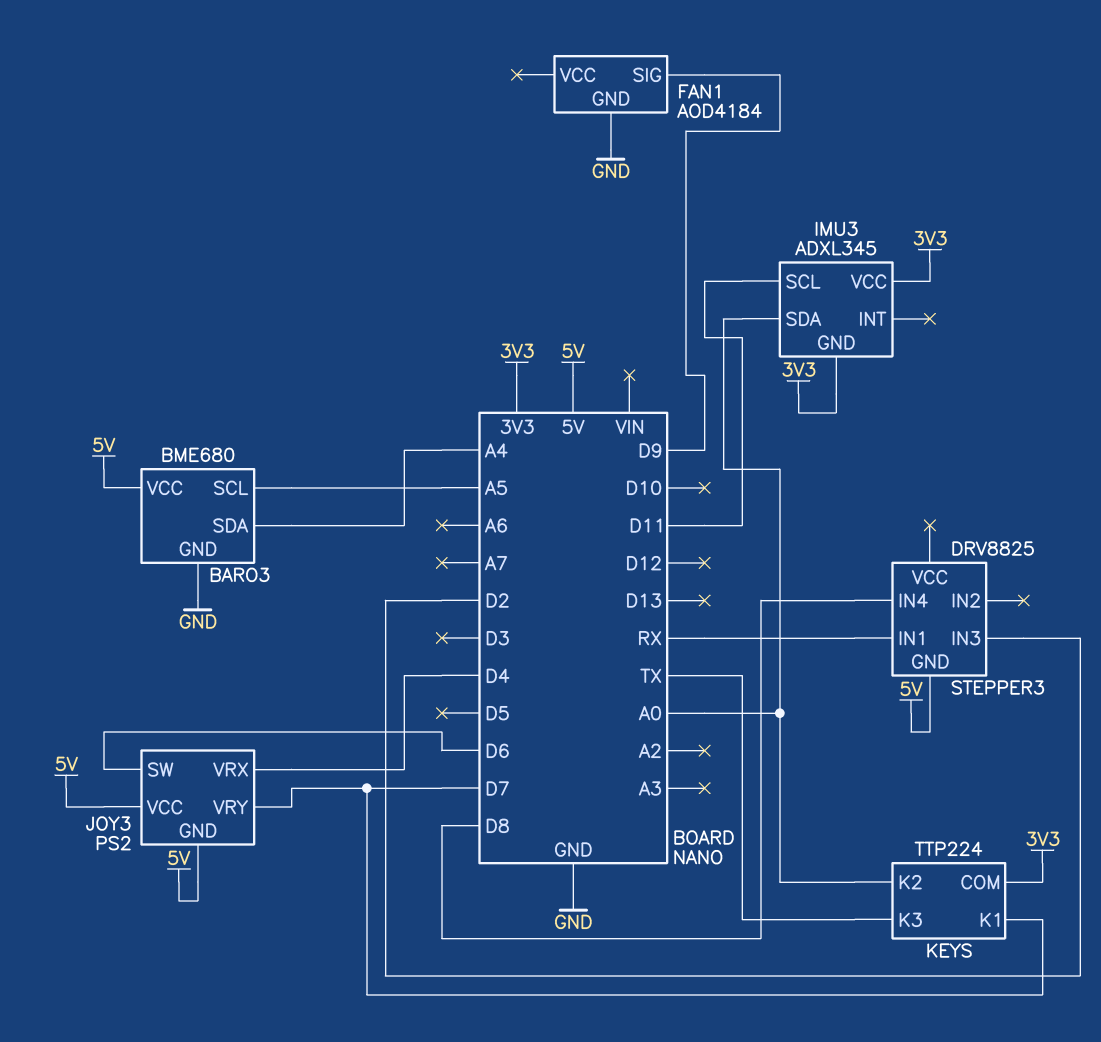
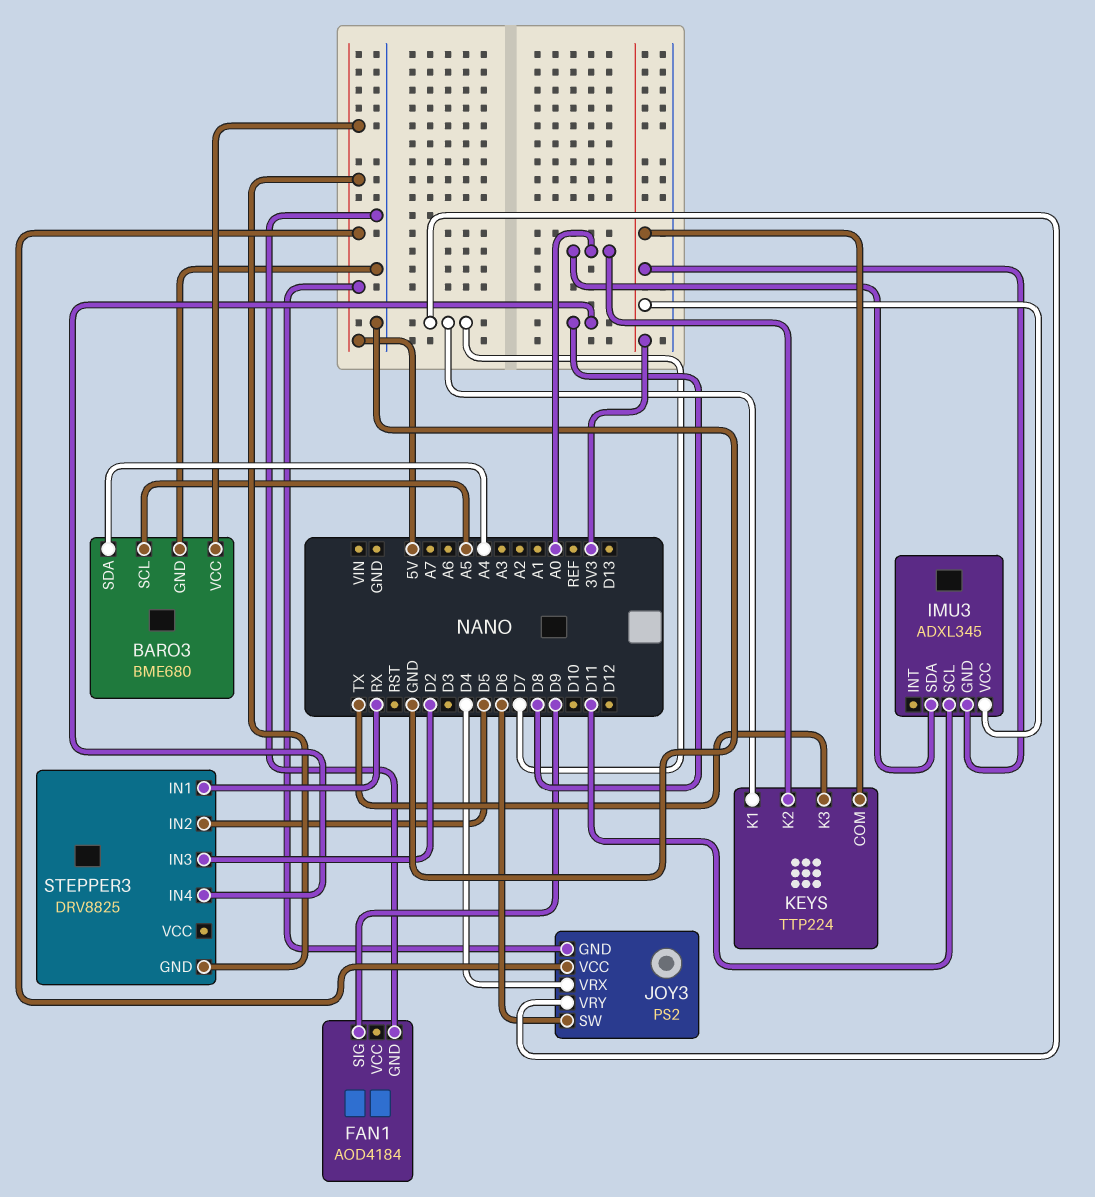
STEPPER3 pin IN2: none -> D5

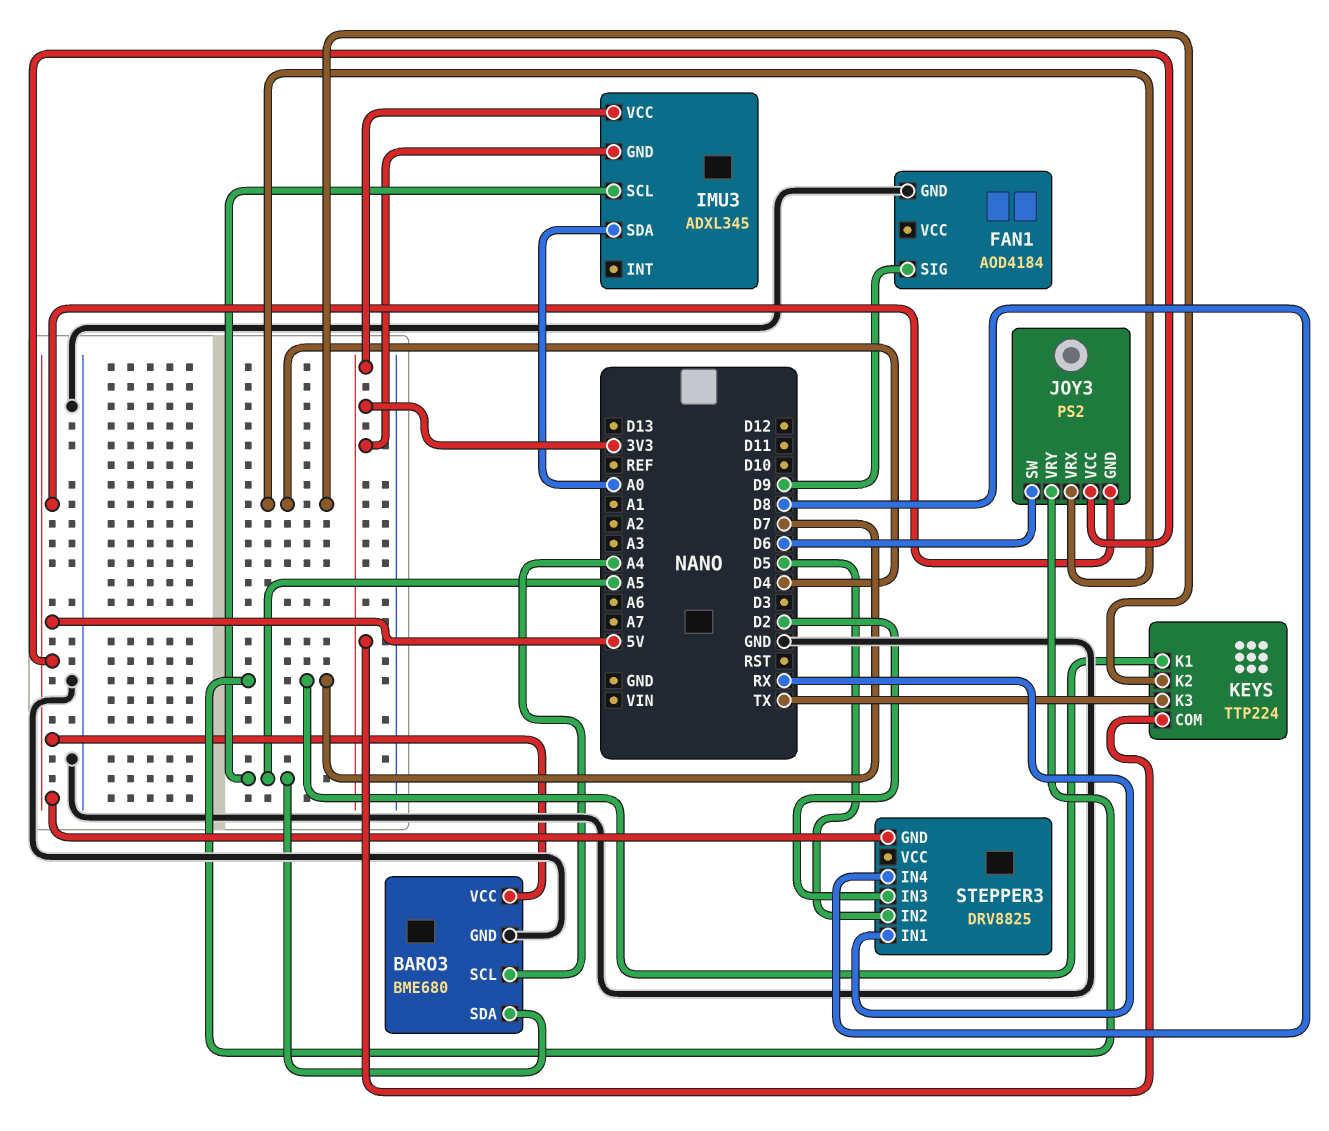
BARO3 pin SCL: A5 -> A4
BARO3 pin SDA: A4 -> A5
IMU3 pin SCL: D11 -> A5
KEYS pin K2: A0 -> D4

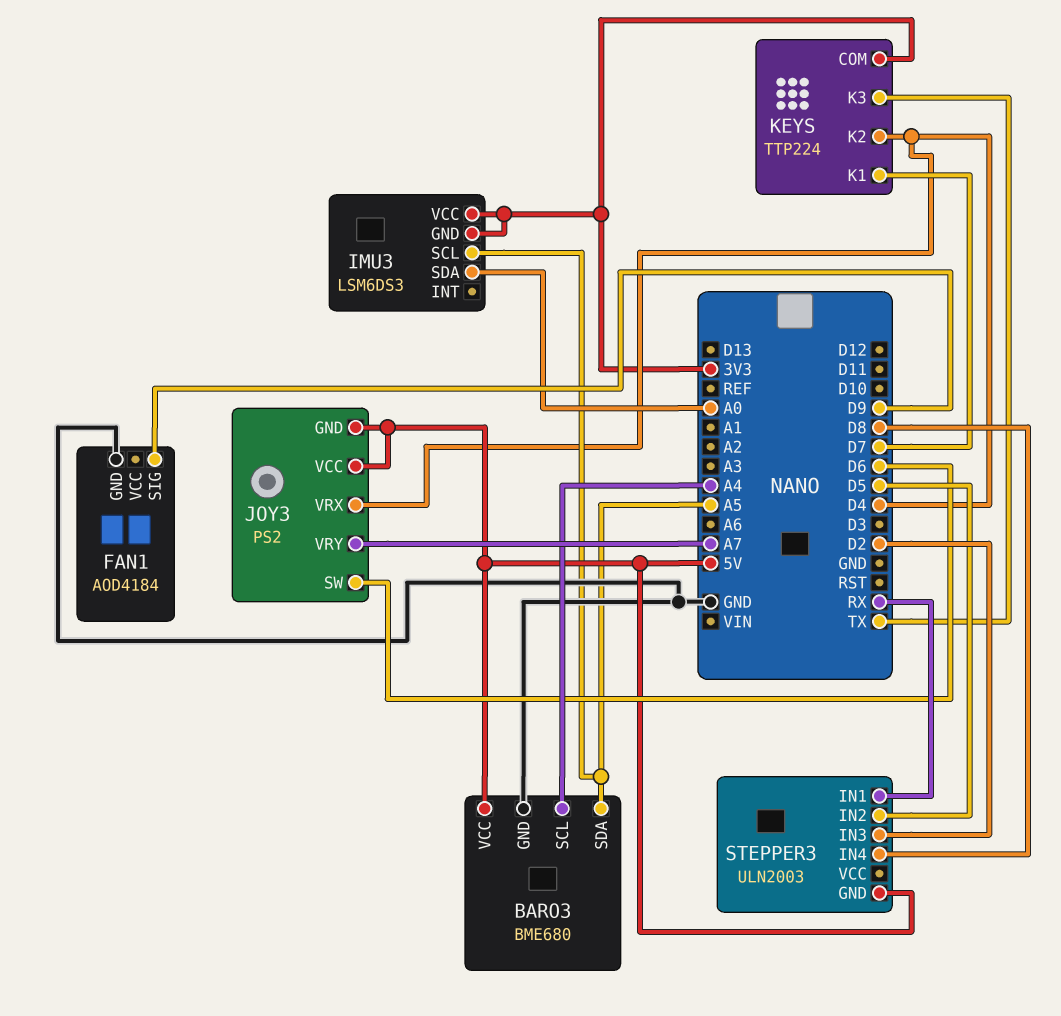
IMU3: ADXL345 -> LSM6DS3
JOY3 pin VRY: D7 -> A7
STEPPER3: DRV8825 -> ULN2003

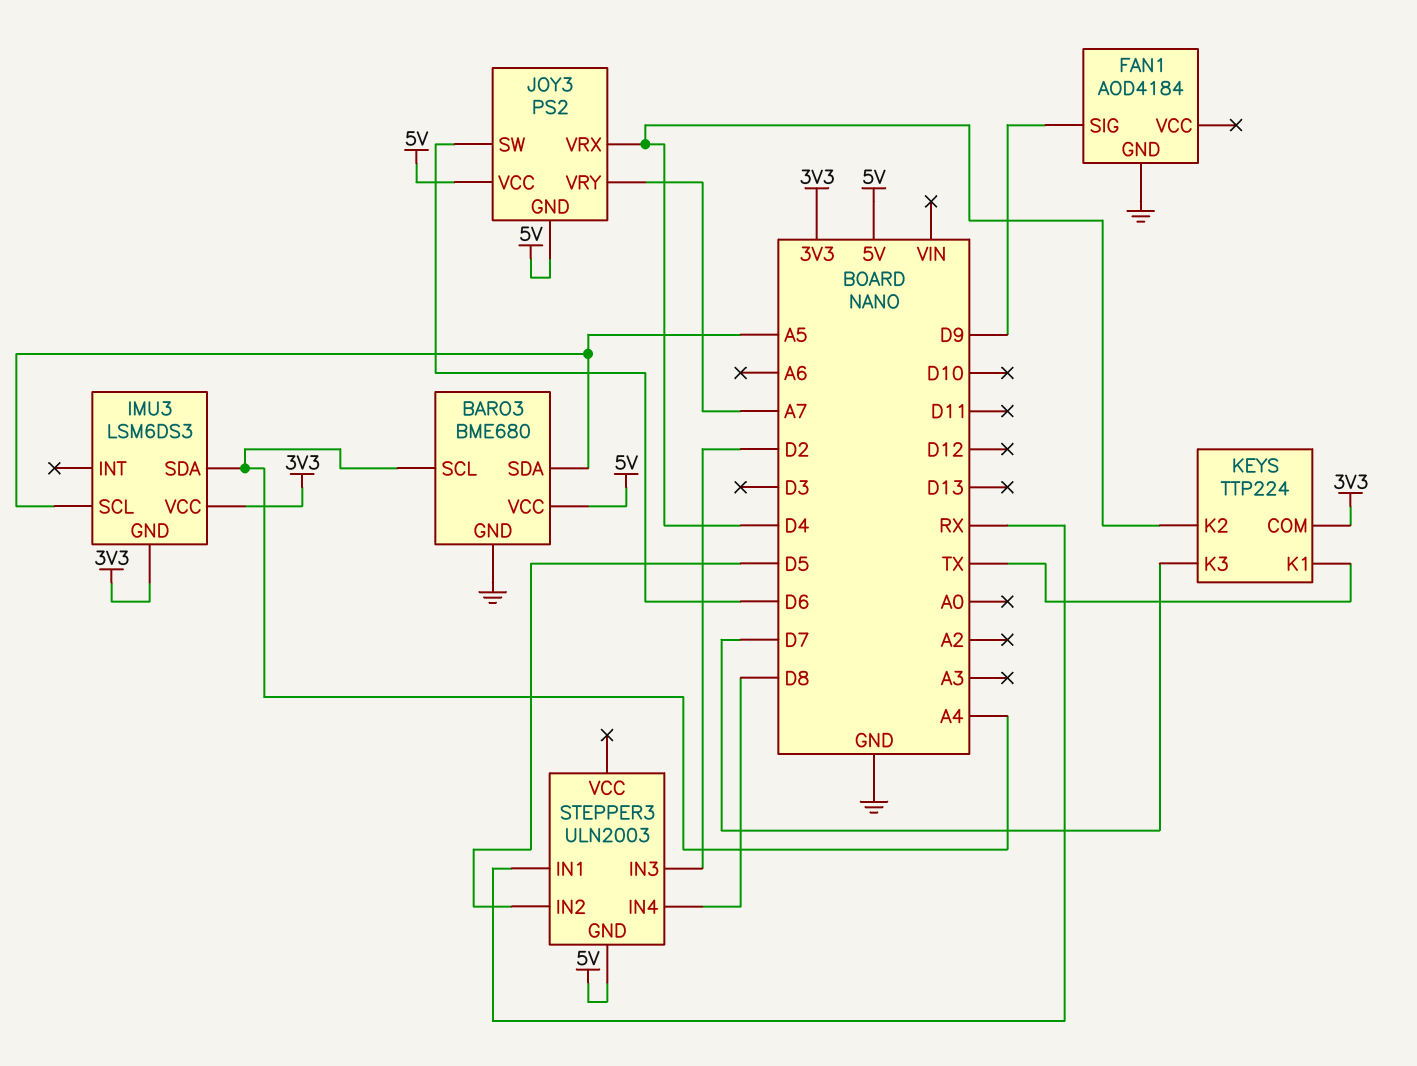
IMU3 pin SDA: A0 -> A4
KEYS pin K1: D7 -> TX
KEYS pin K3: TX -> D7

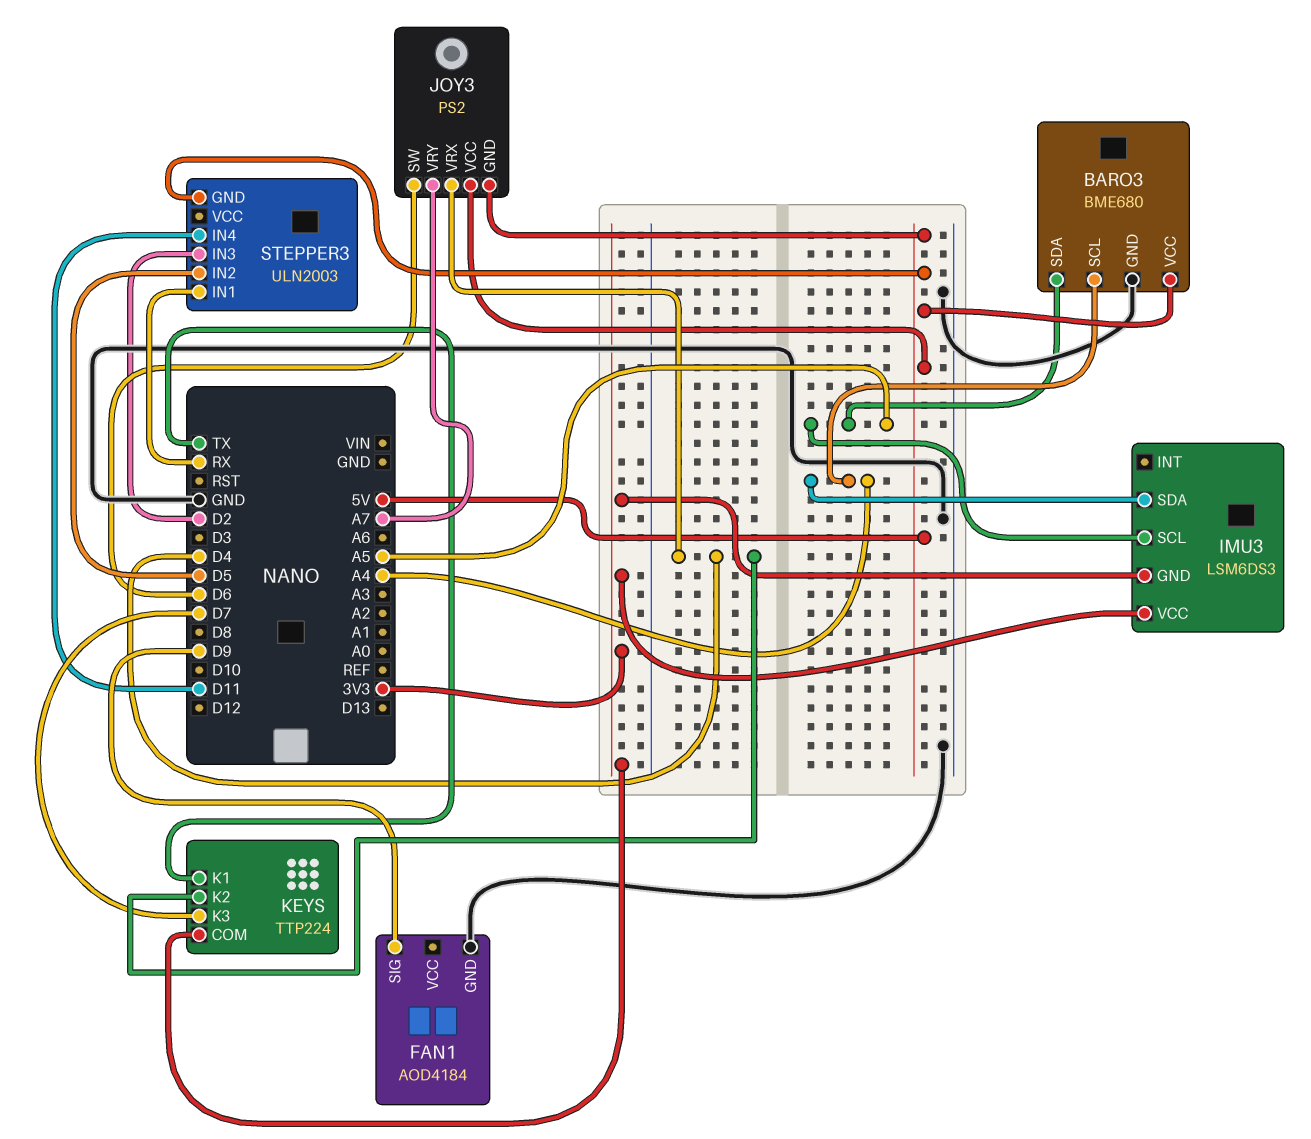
STEPPER3 pin IN4: D8 -> D11

